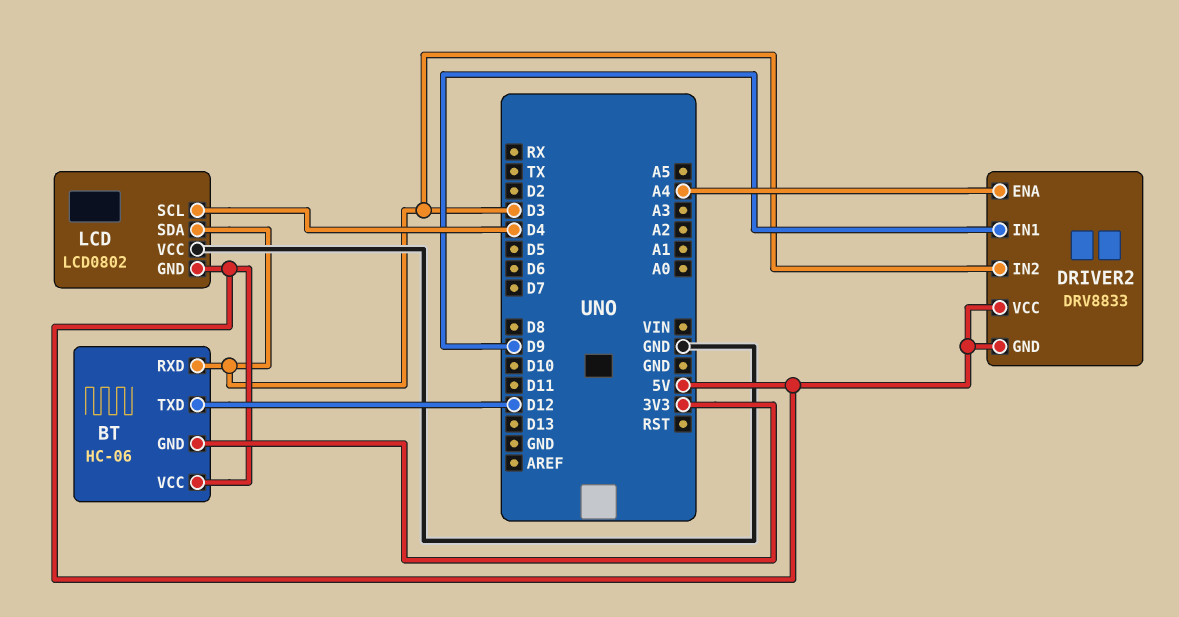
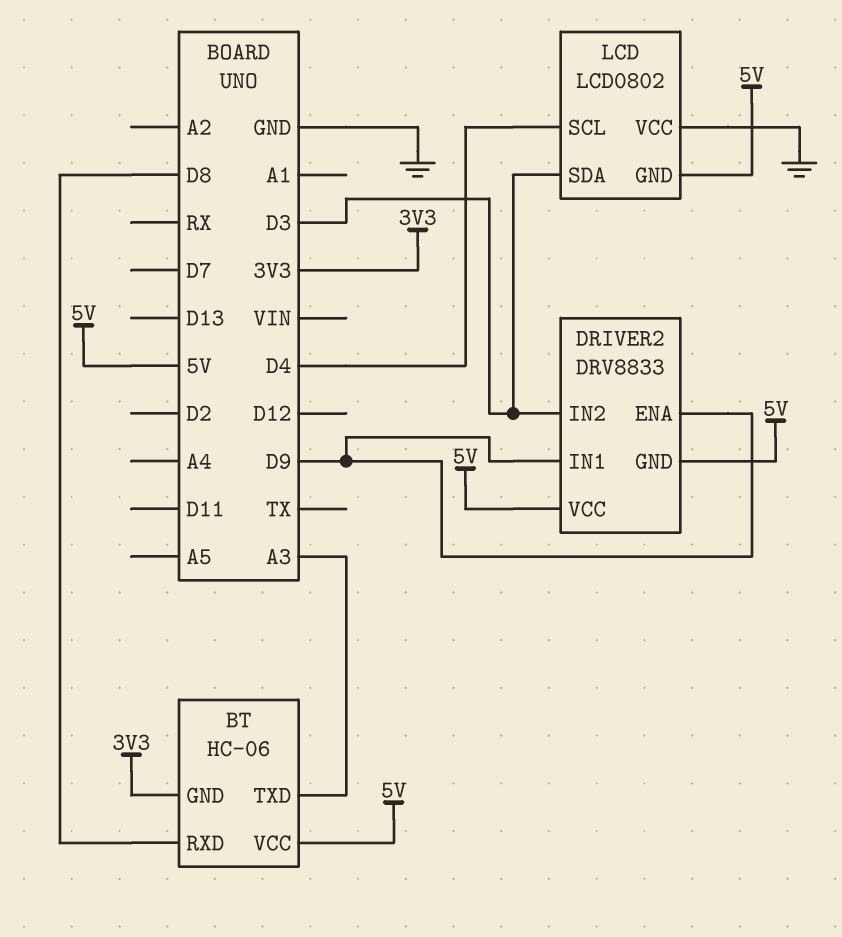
BT pin RXD: D3 -> D8
BT pin TXD: D12 -> A3
DRIVER2 pin ENA: A4 -> D9

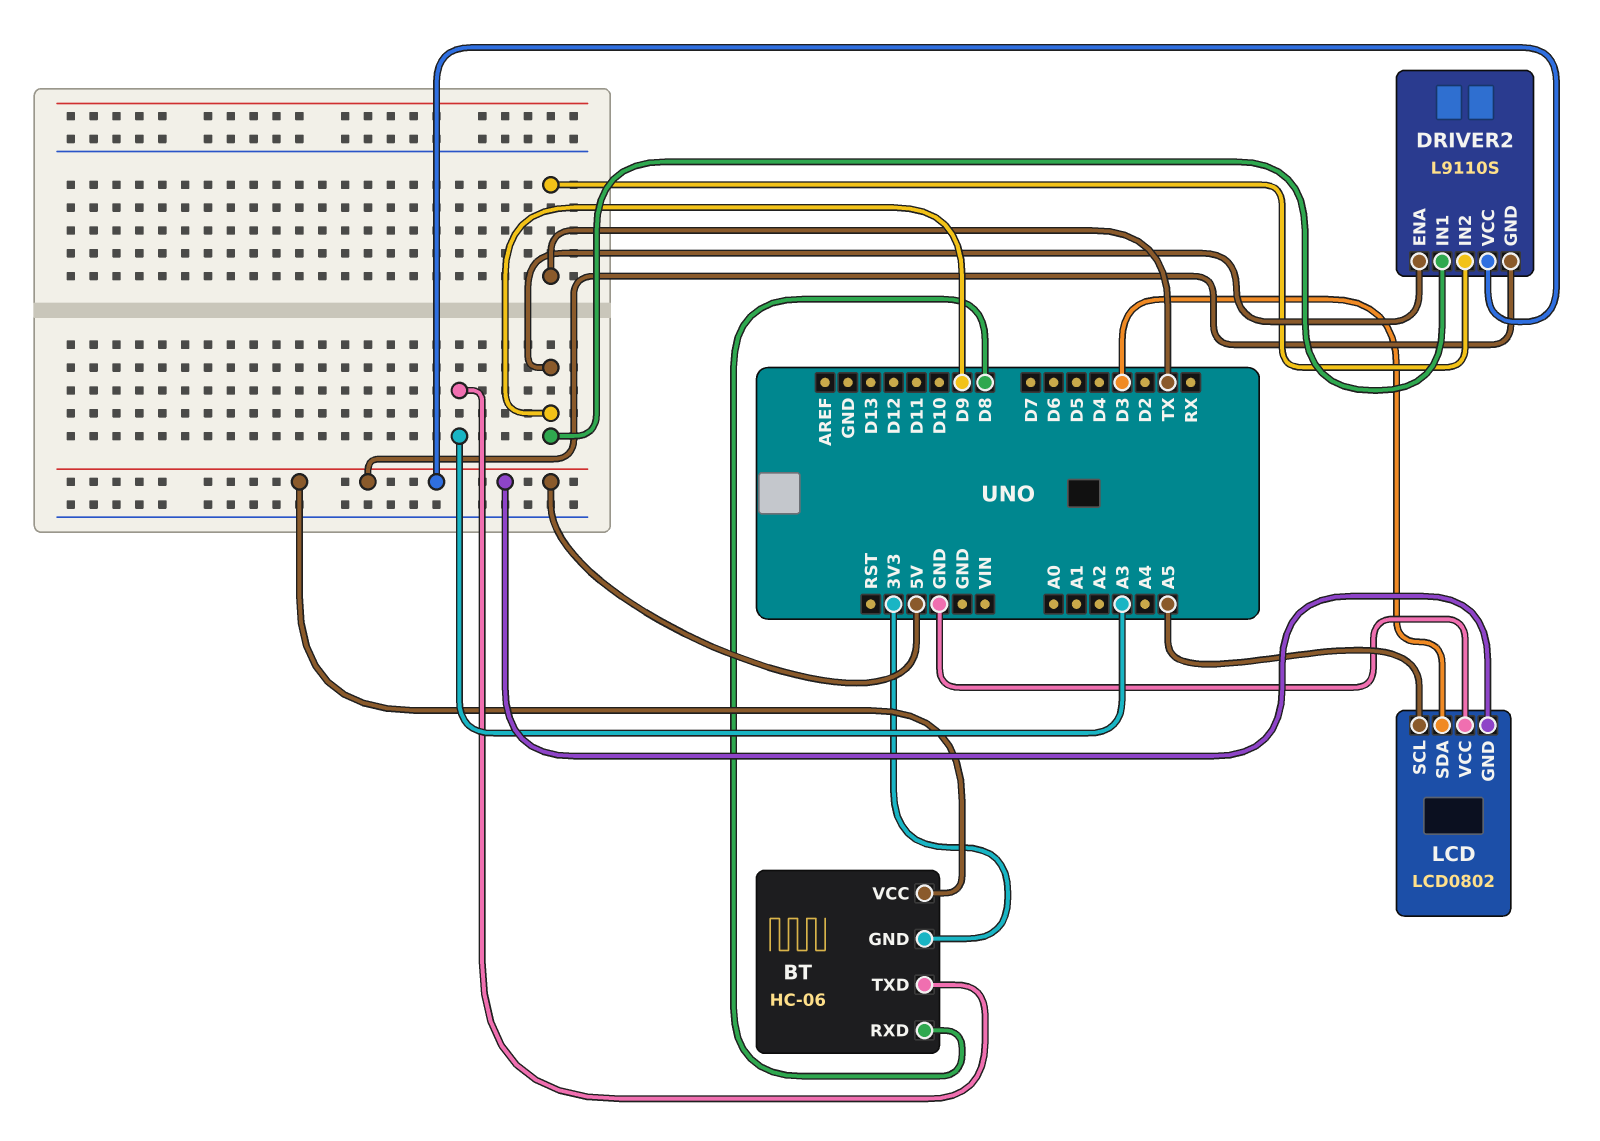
DRIVER2: DRV8833 -> L9110S
DRIVER2 pin IN2: D3 -> TX
LCD pin SCL: D4 -> A5

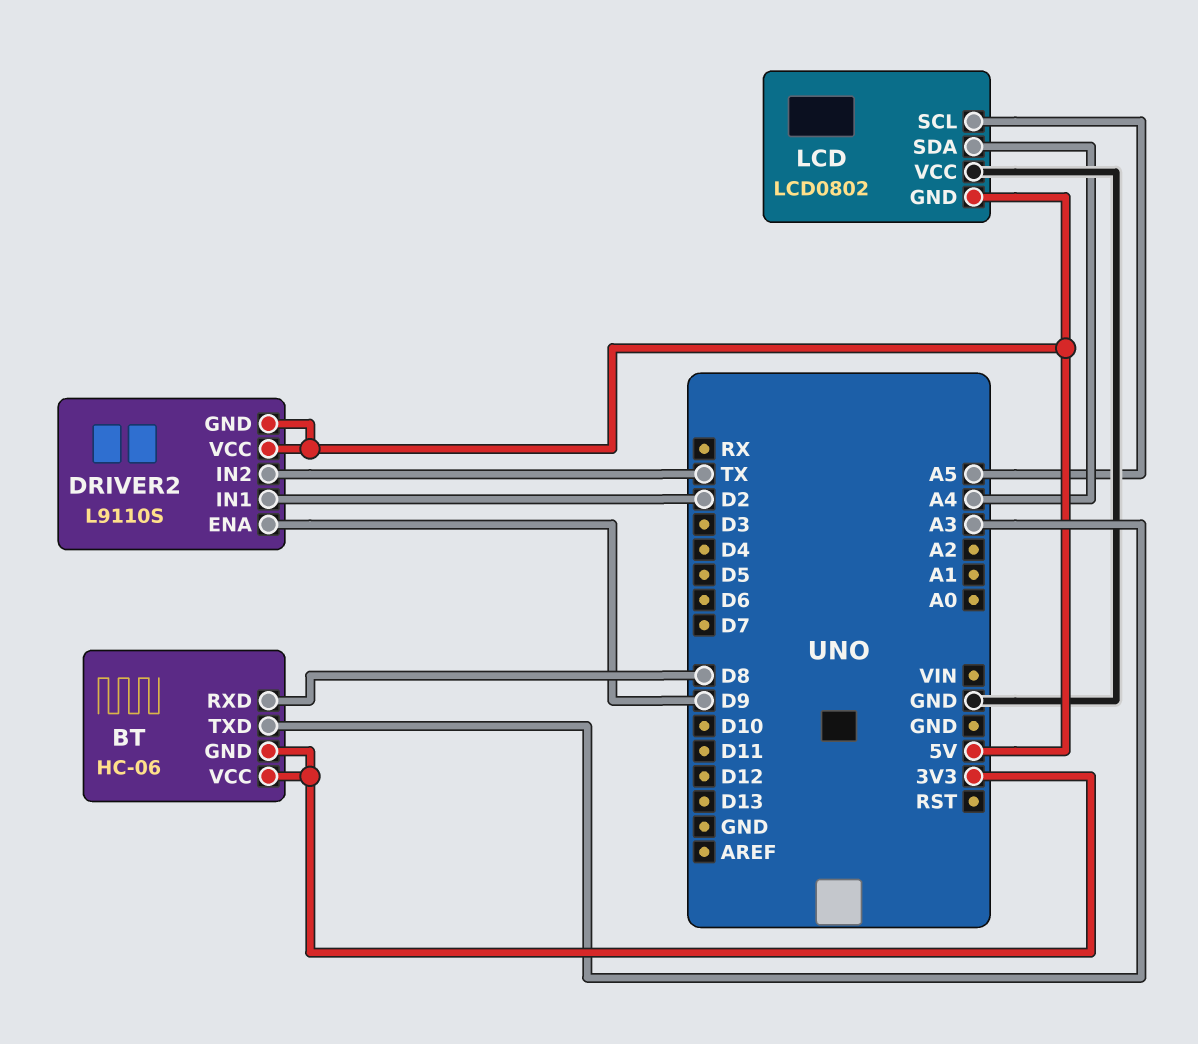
BT pin VCC: 5V -> 3V3
DRIVER2 pin IN1: D9 -> D2
LCD pin SDA: D3 -> A4

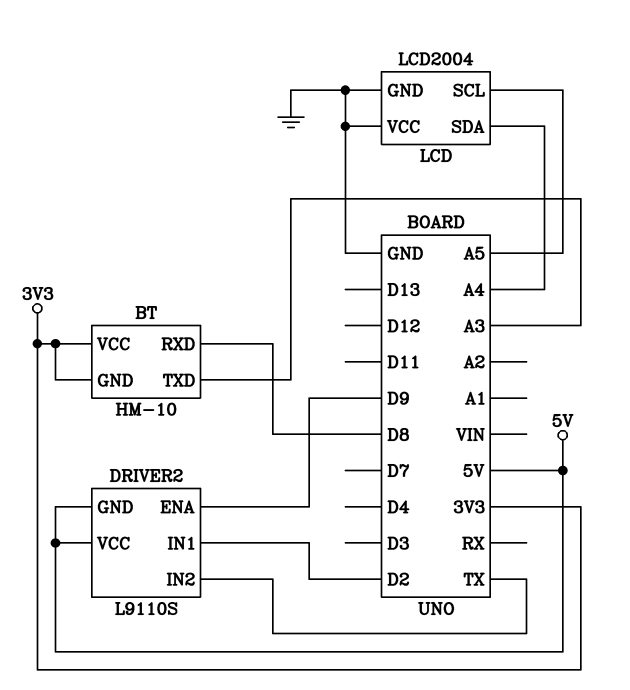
BT: HC-06 -> HM-10
LCD: LCD0802 -> LCD2004
LCD pin GND: 5V -> GND

